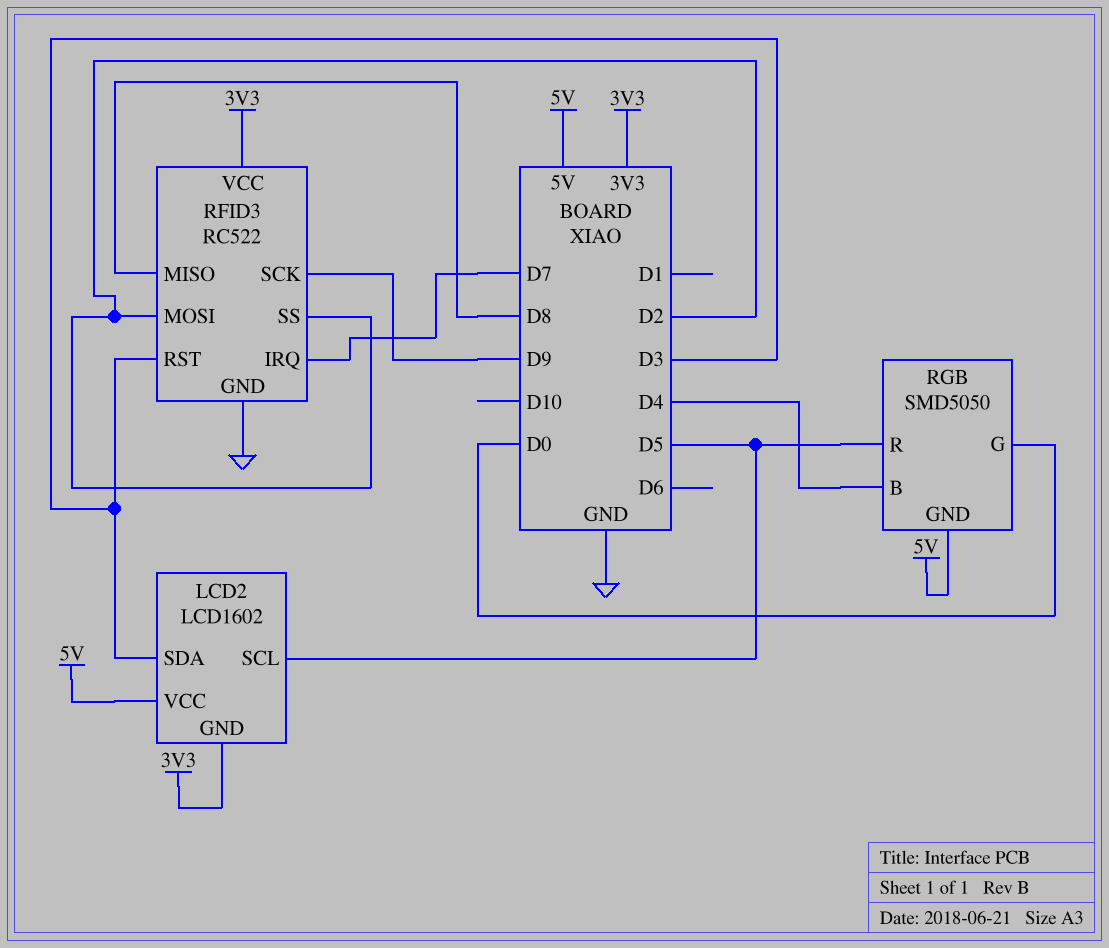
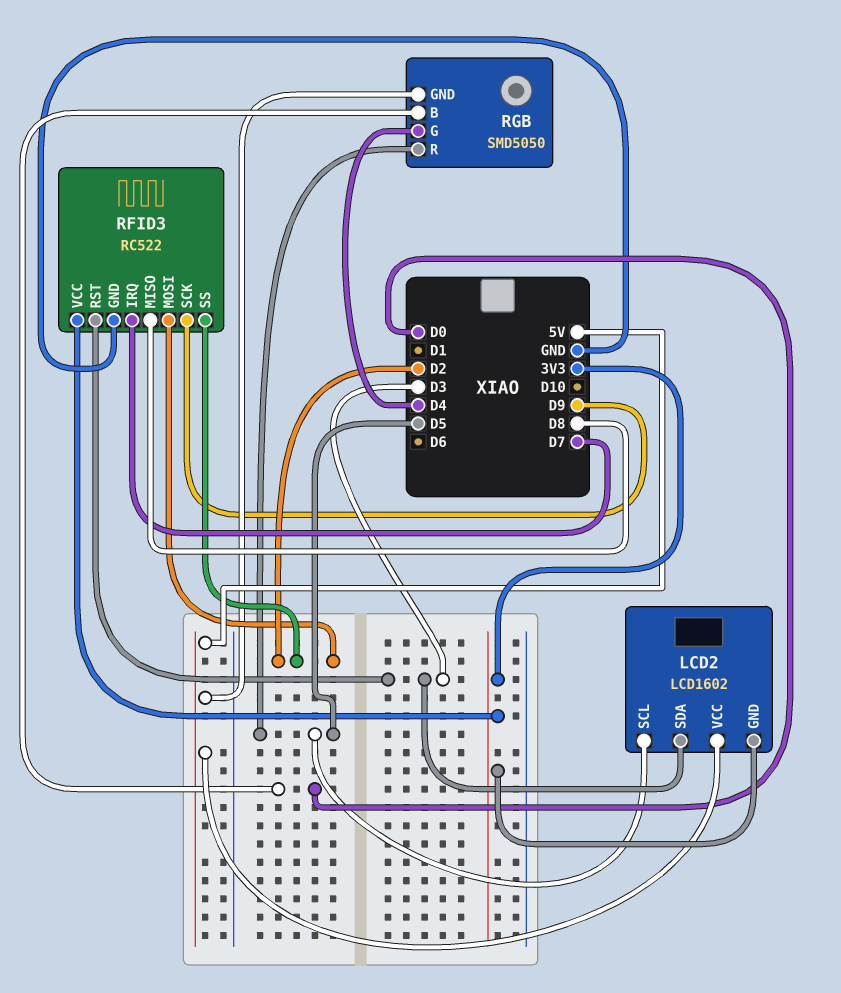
RGB pin B: D4 -> D0
RGB pin G: D0 -> D4

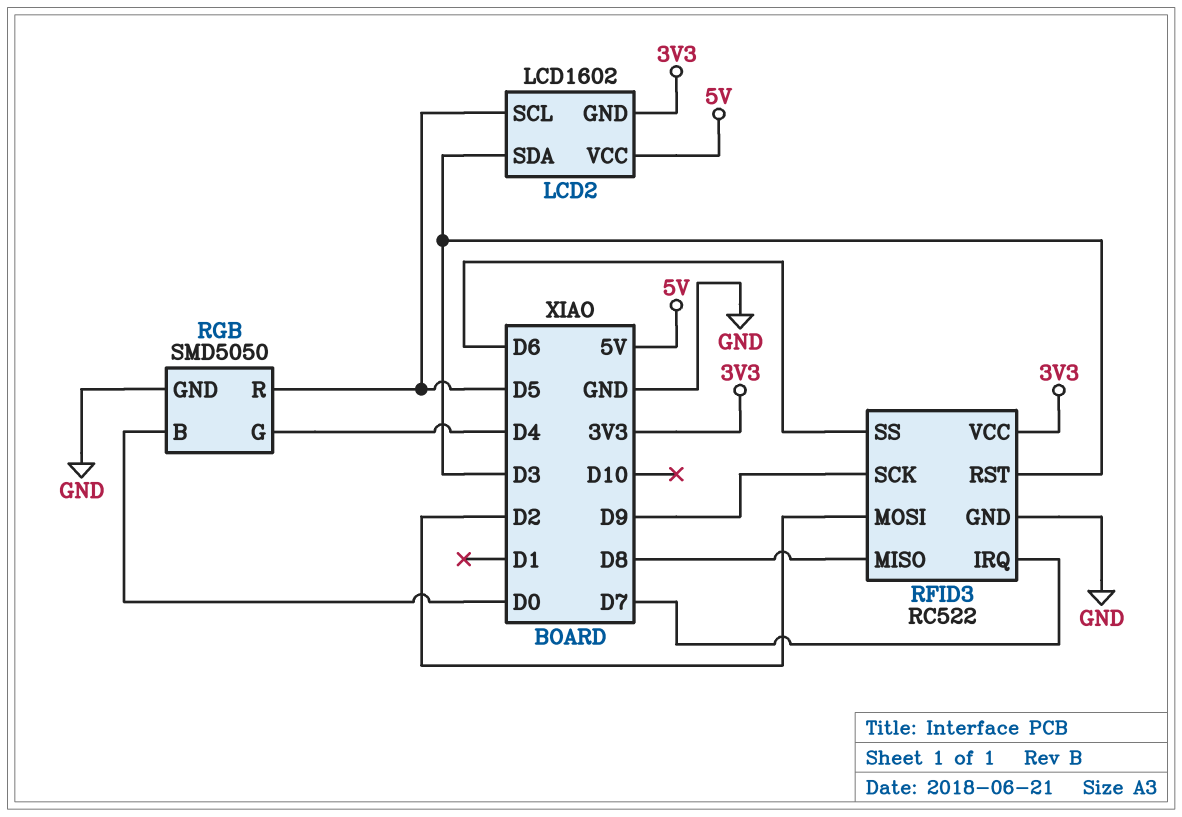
RFID3 pin SS: D2 -> D6
RGB pin GND: 5V -> GND

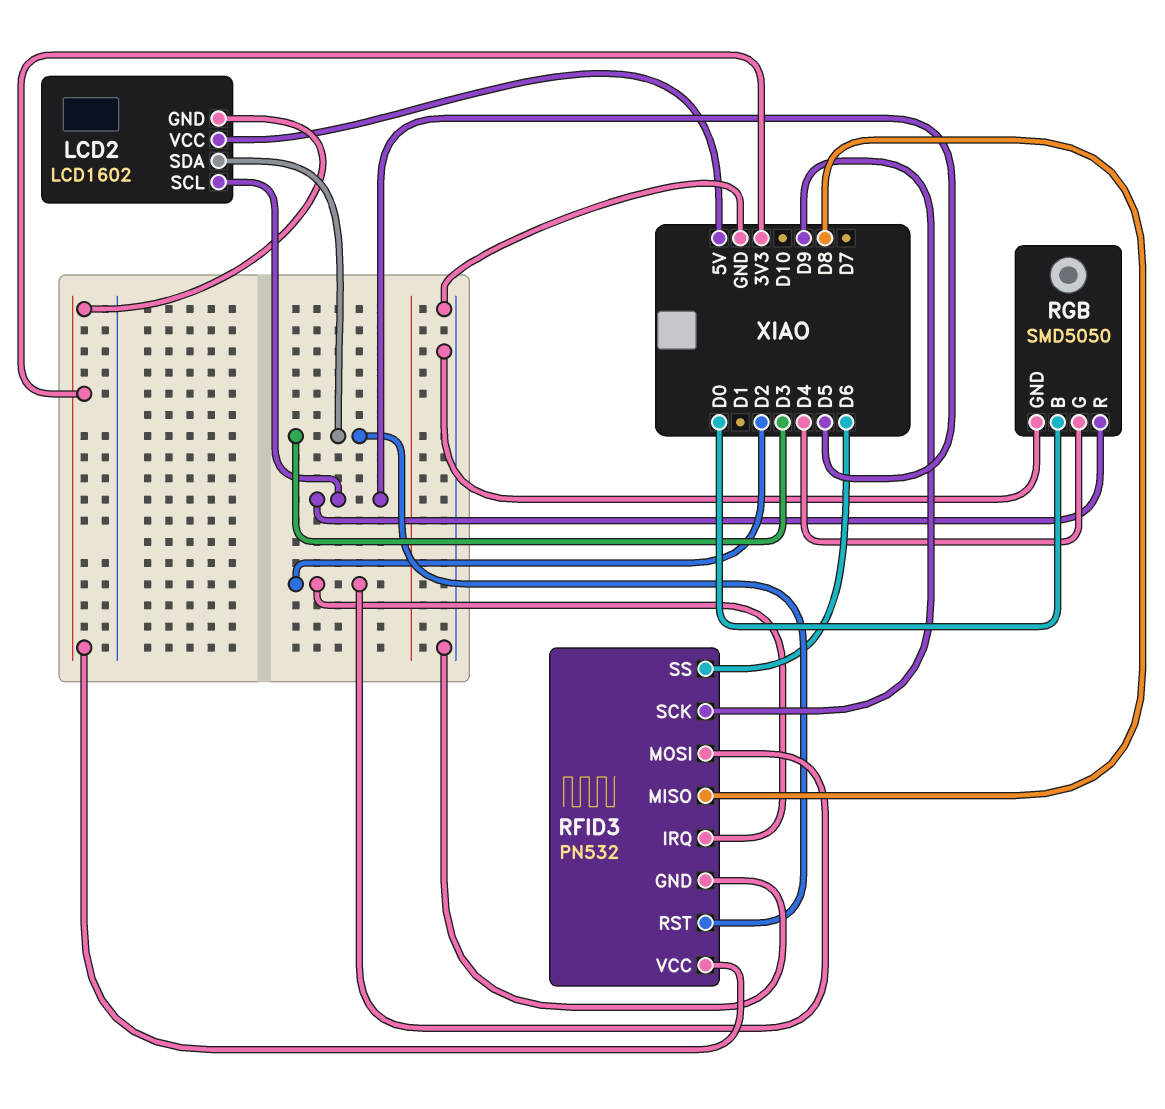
RFID3: RC522 -> PN532
RFID3 pin IRQ: D7 -> D2

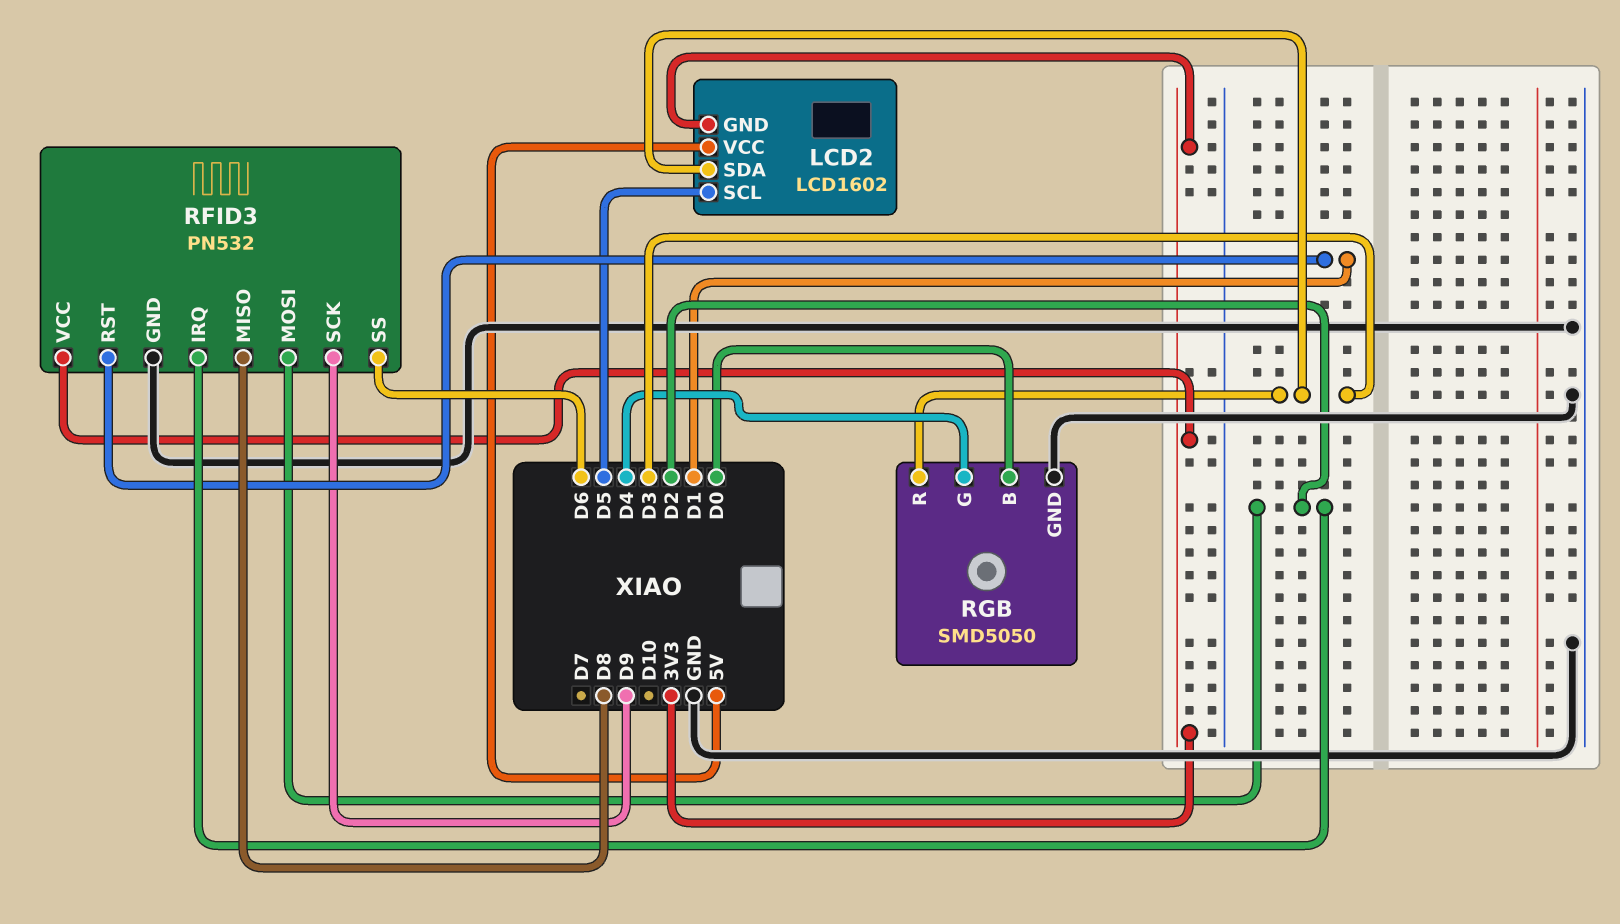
RFID3 pin RST: D3 -> D1
RGB pin R: D5 -> D3

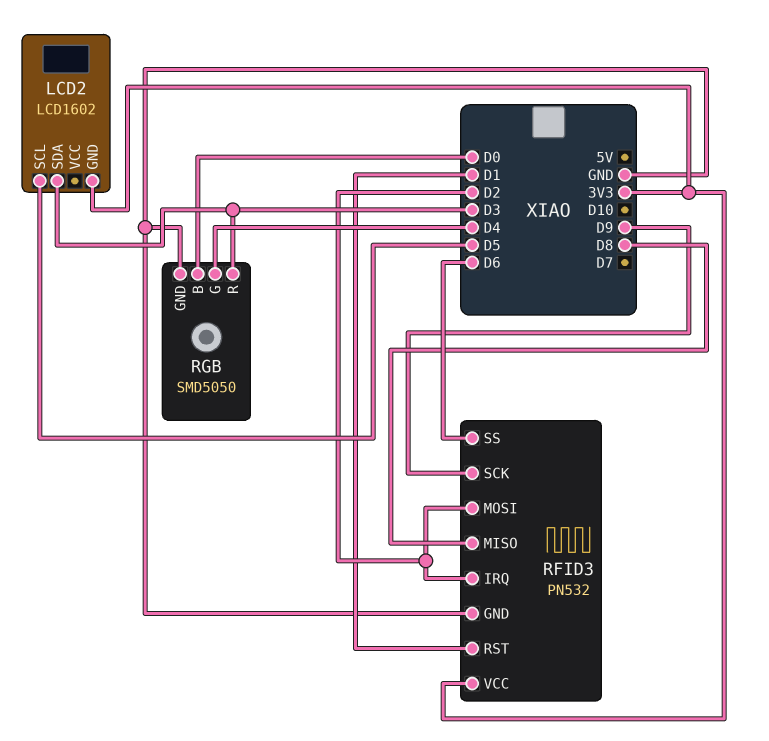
LCD2 pin VCC: 5V -> none

